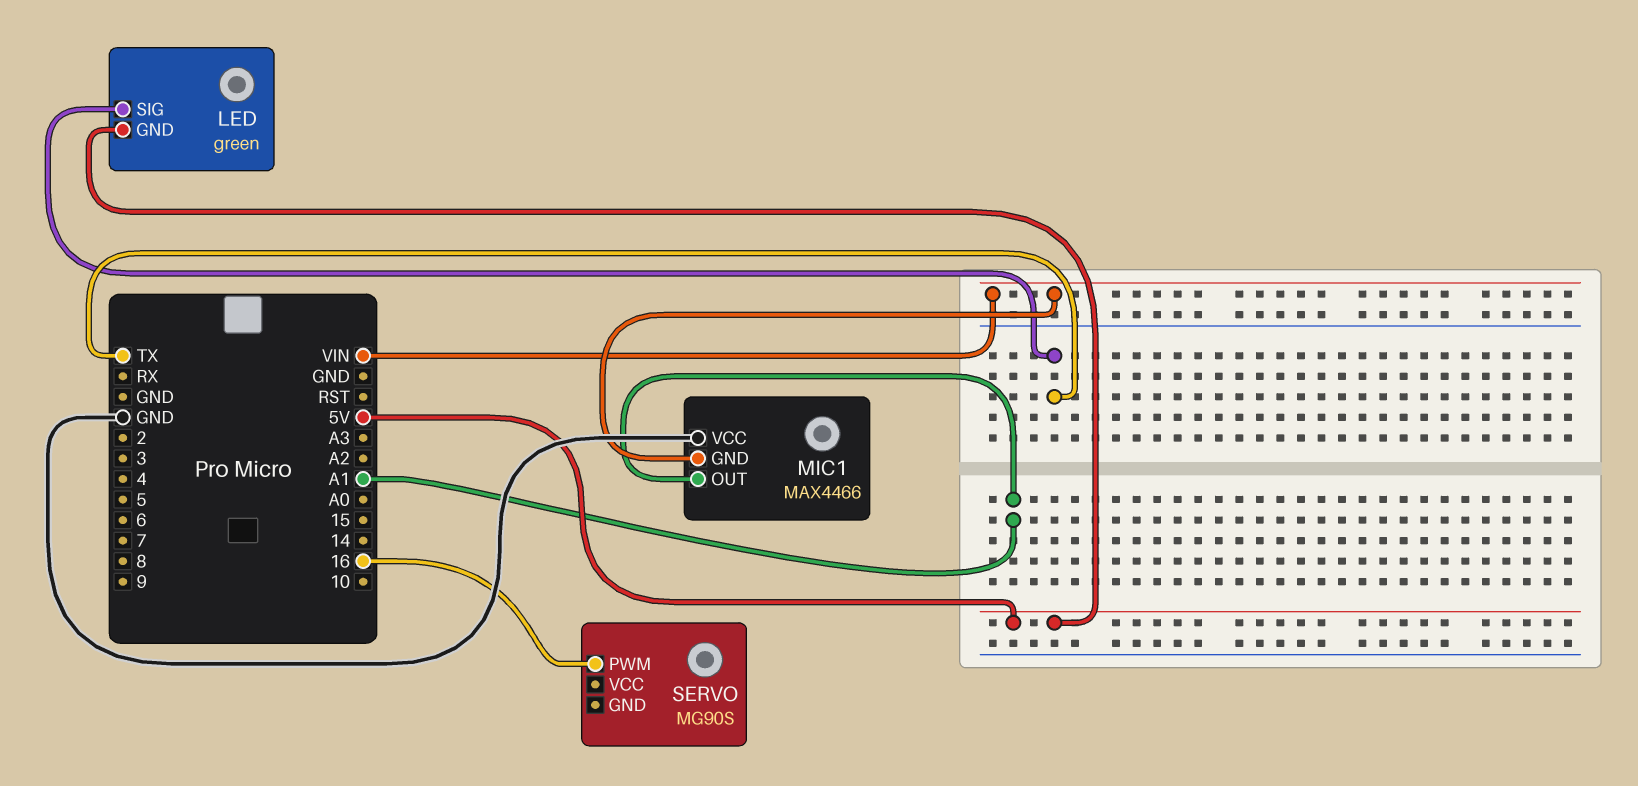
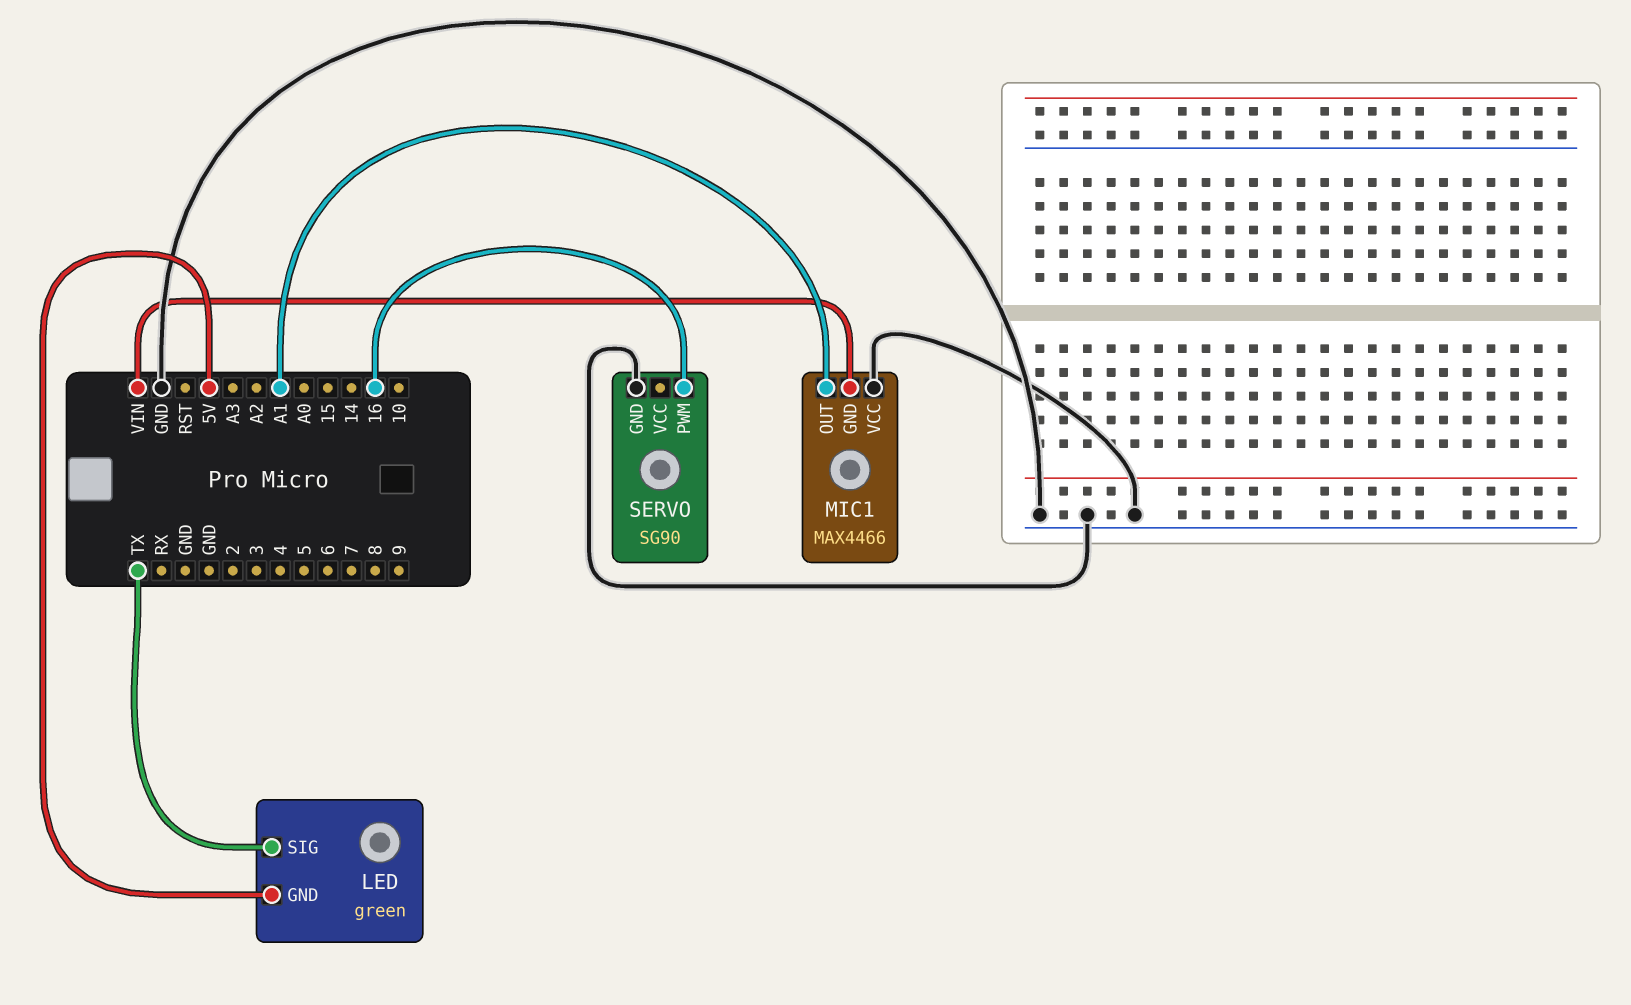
SERVO: MG90S -> SG90
SERVO pin GND: none -> GND

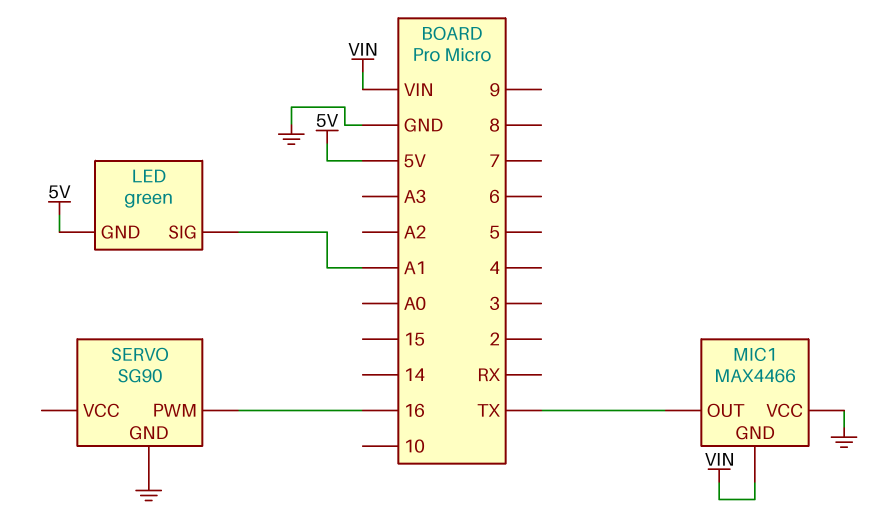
LED pin SIG: TX -> A1
MIC1 pin OUT: A1 -> TX

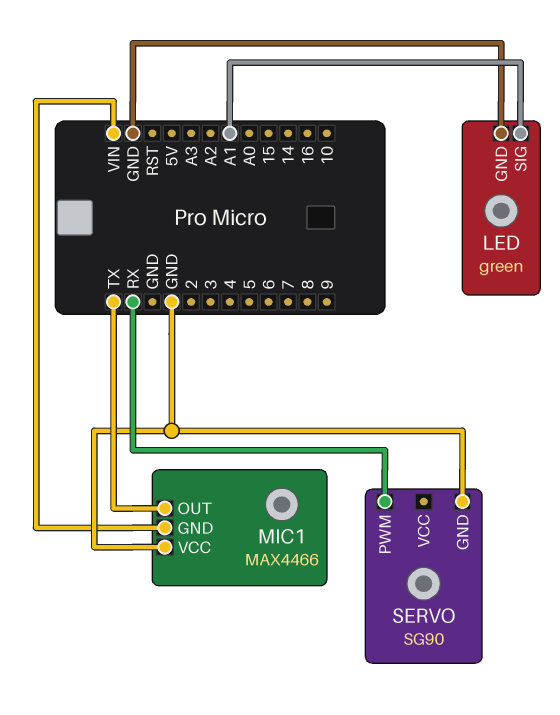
LED pin GND: 5V -> GND
SERVO pin PWM: 16 -> RX

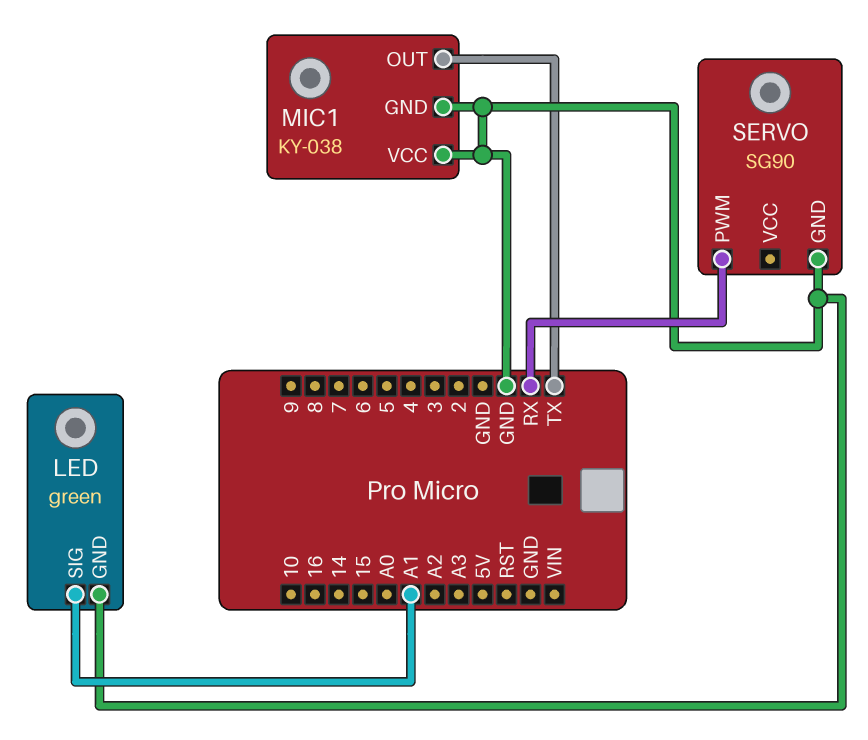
MIC1: MAX4466 -> KY-038
MIC1 pin GND: VIN -> GND

